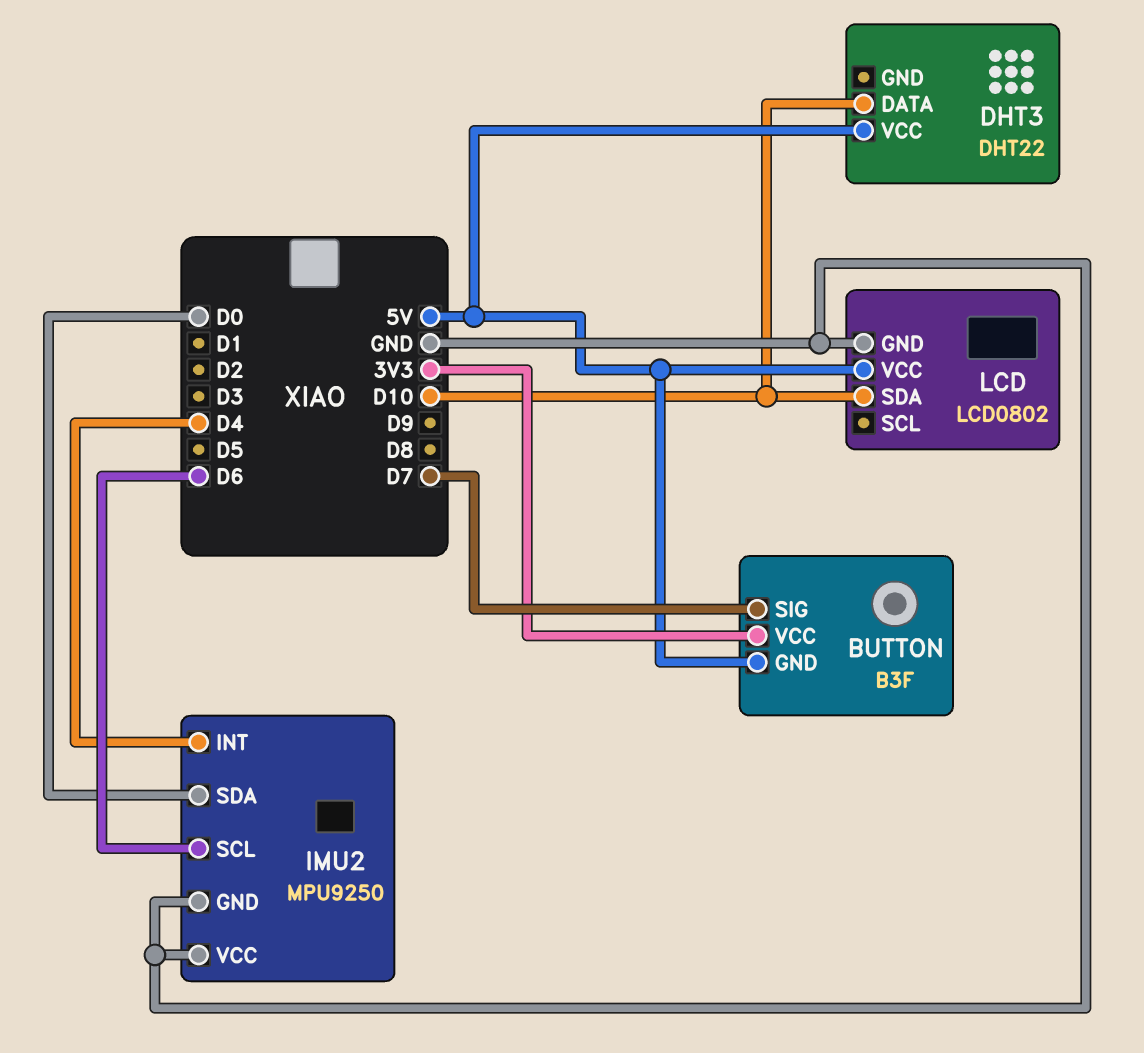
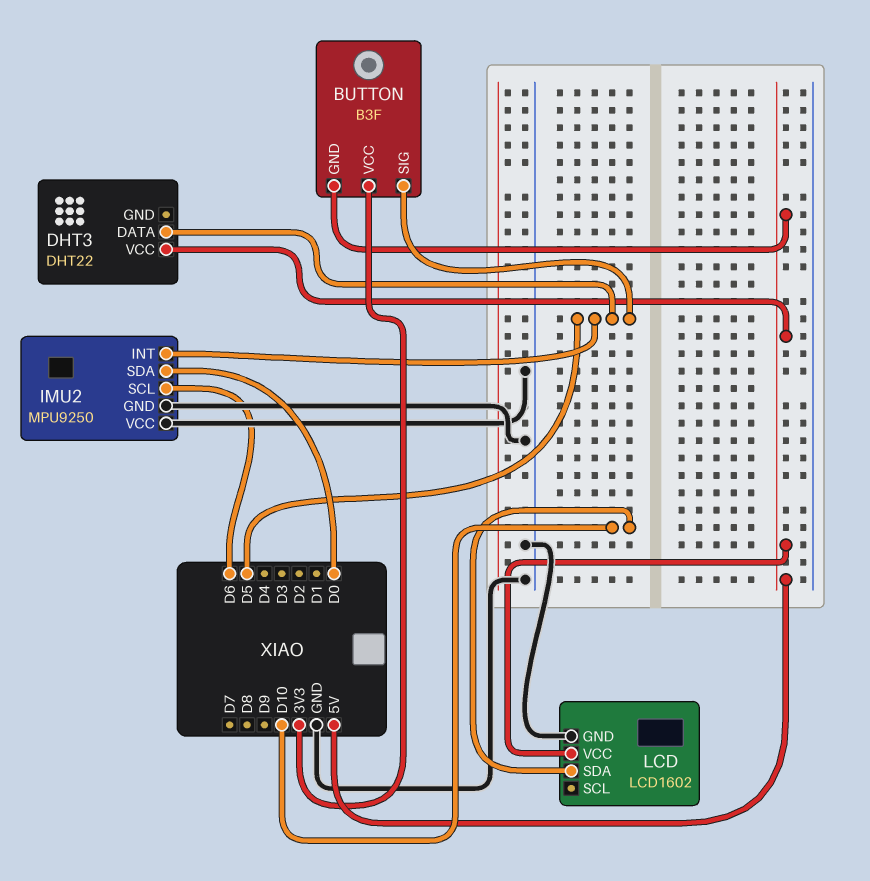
BUTTON pin SIG: D7 -> D5
DHT3 pin DATA: D10 -> D5
IMU2 pin INT: D4 -> D5
LCD: LCD0802 -> LCD1602

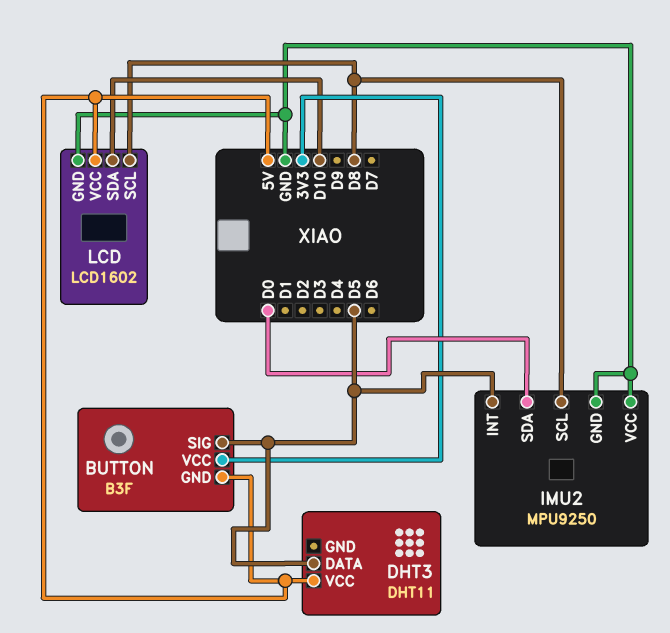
DHT3: DHT22 -> DHT11
IMU2 pin SCL: D6 -> D8
LCD pin SCL: none -> D8

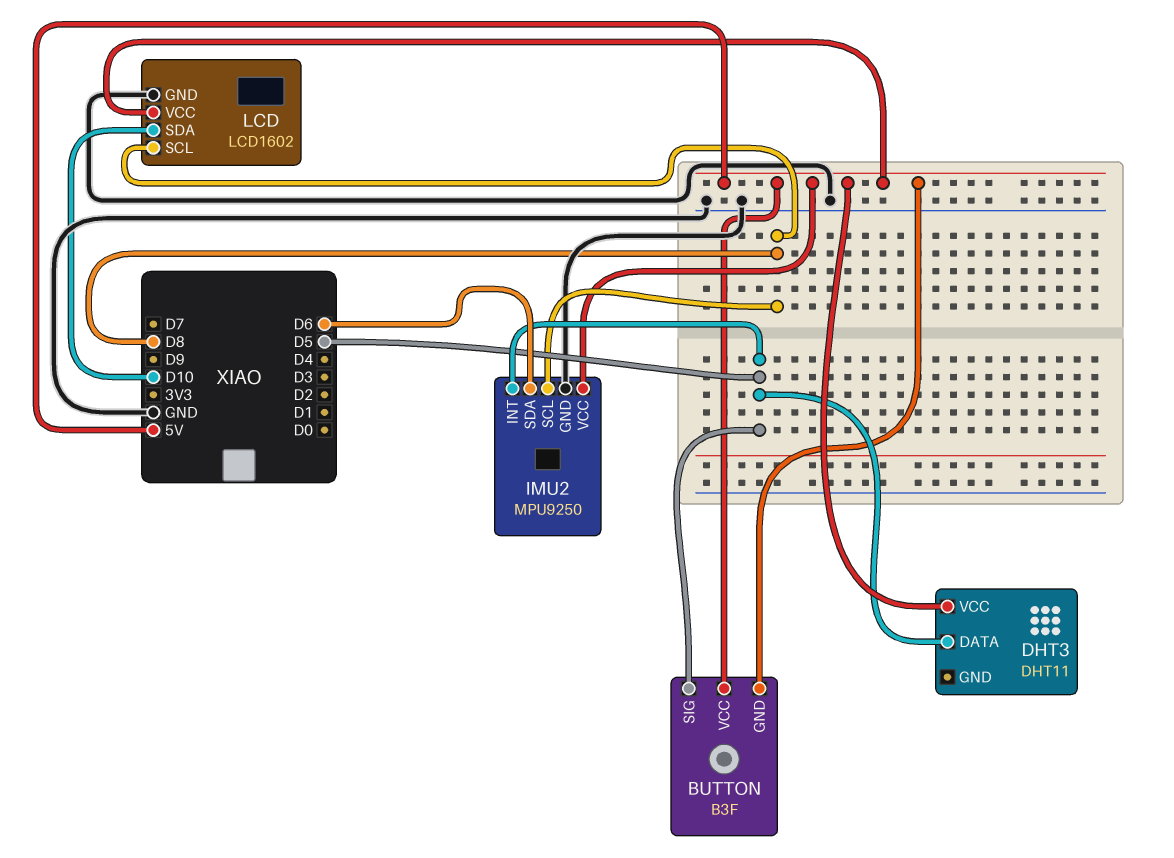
BUTTON pin VCC: 3V3 -> 5V
IMU2 pin SDA: D0 -> D6
IMU2 pin VCC: GND -> 5V

